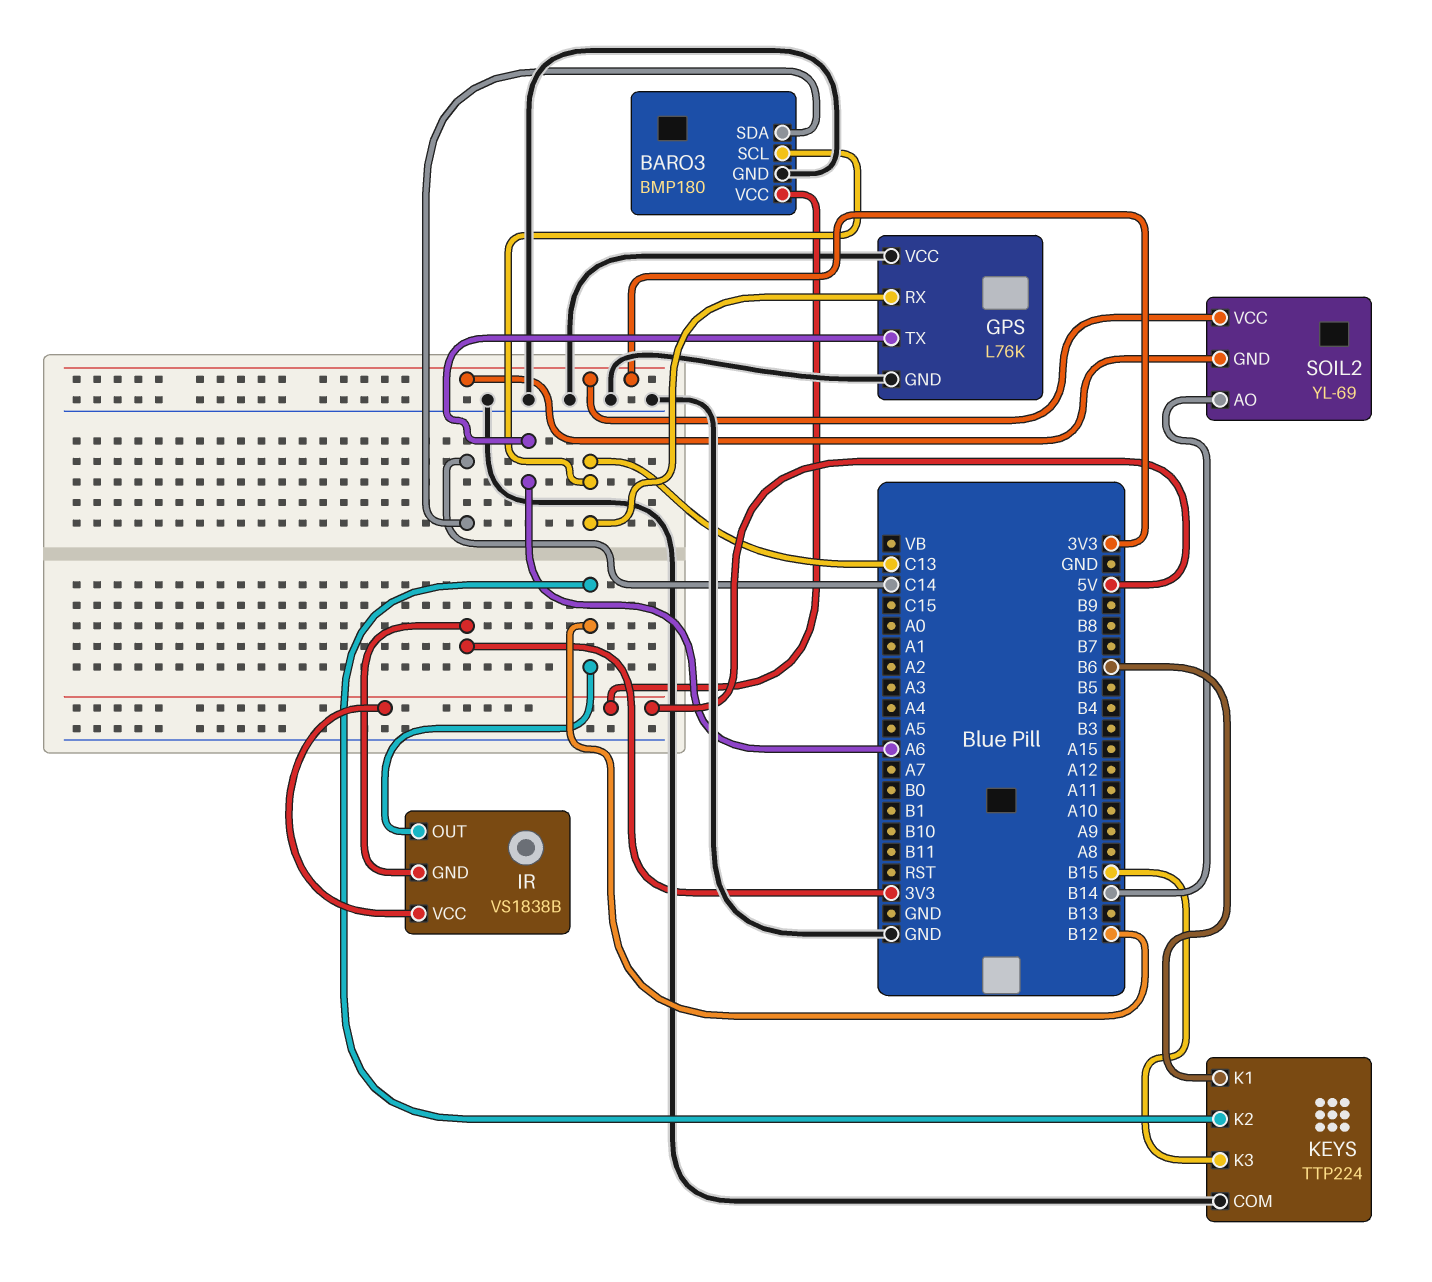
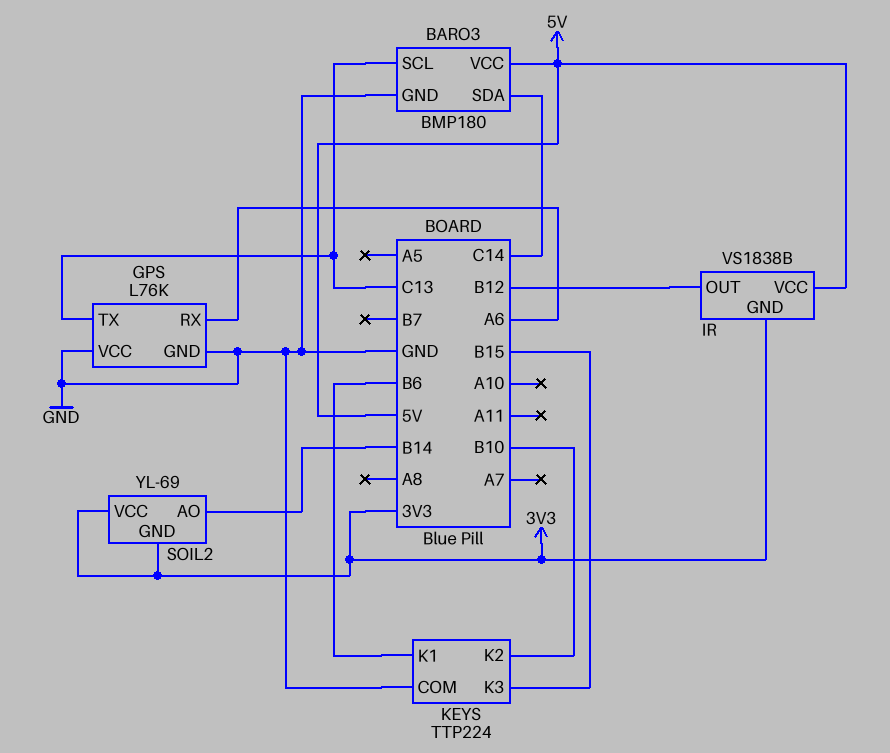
GPS pin RX: C13 -> A6
GPS pin TX: A6 -> C13
KEYS pin K2: B12 -> B10

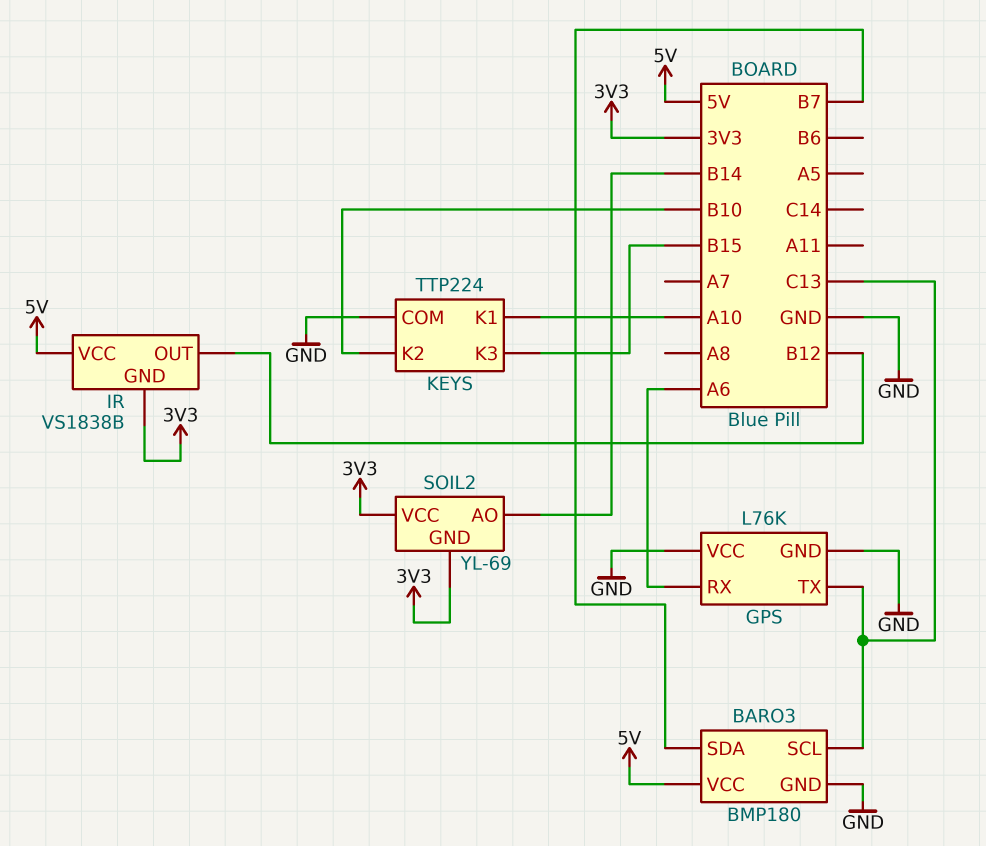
BARO3 pin SDA: C14 -> B7
KEYS pin K1: B6 -> A10

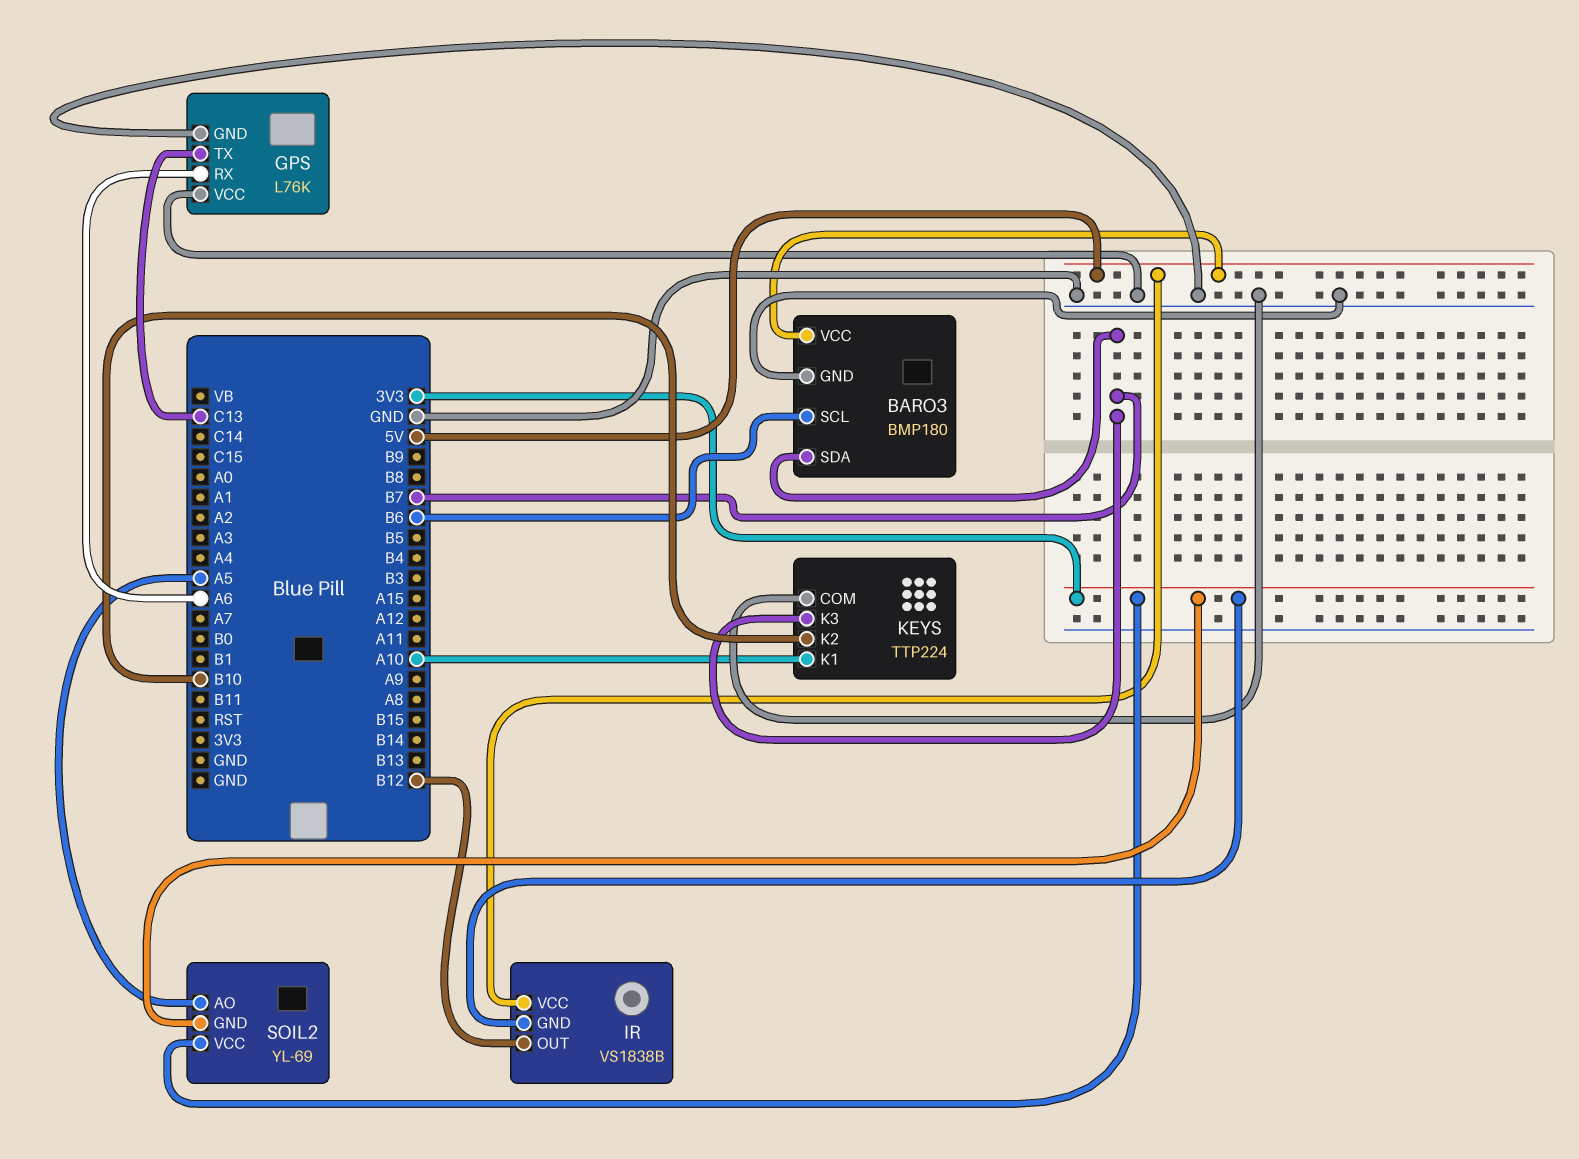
BARO3 pin SCL: C13 -> B6
KEYS pin K3: B15 -> B7
SOIL2 pin AO: B14 -> A5

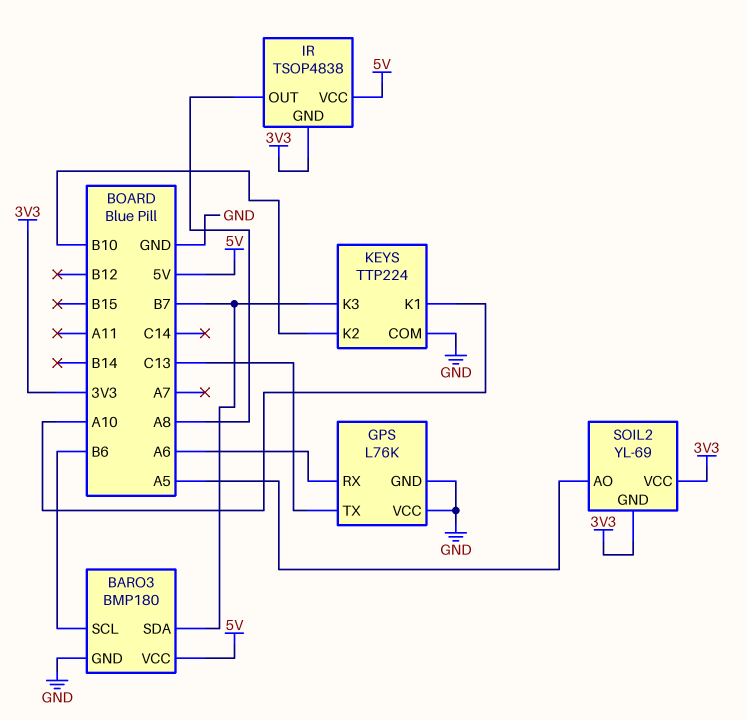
IR: VS1838B -> TSOP4838
IR pin OUT: B12 -> A8

